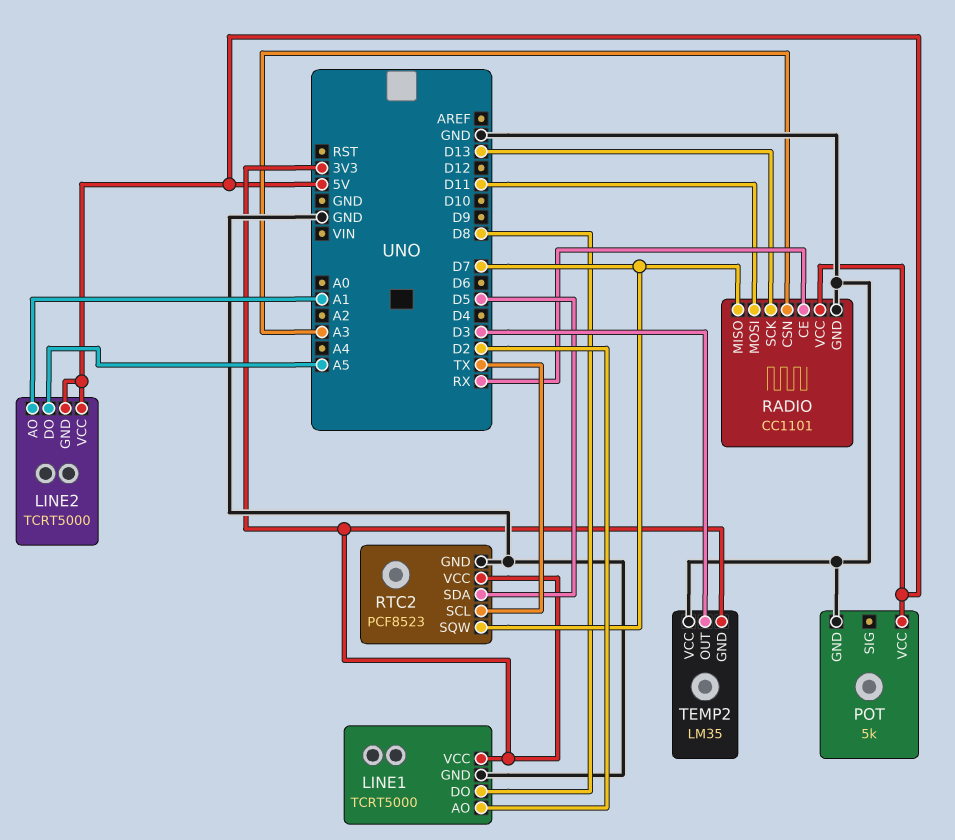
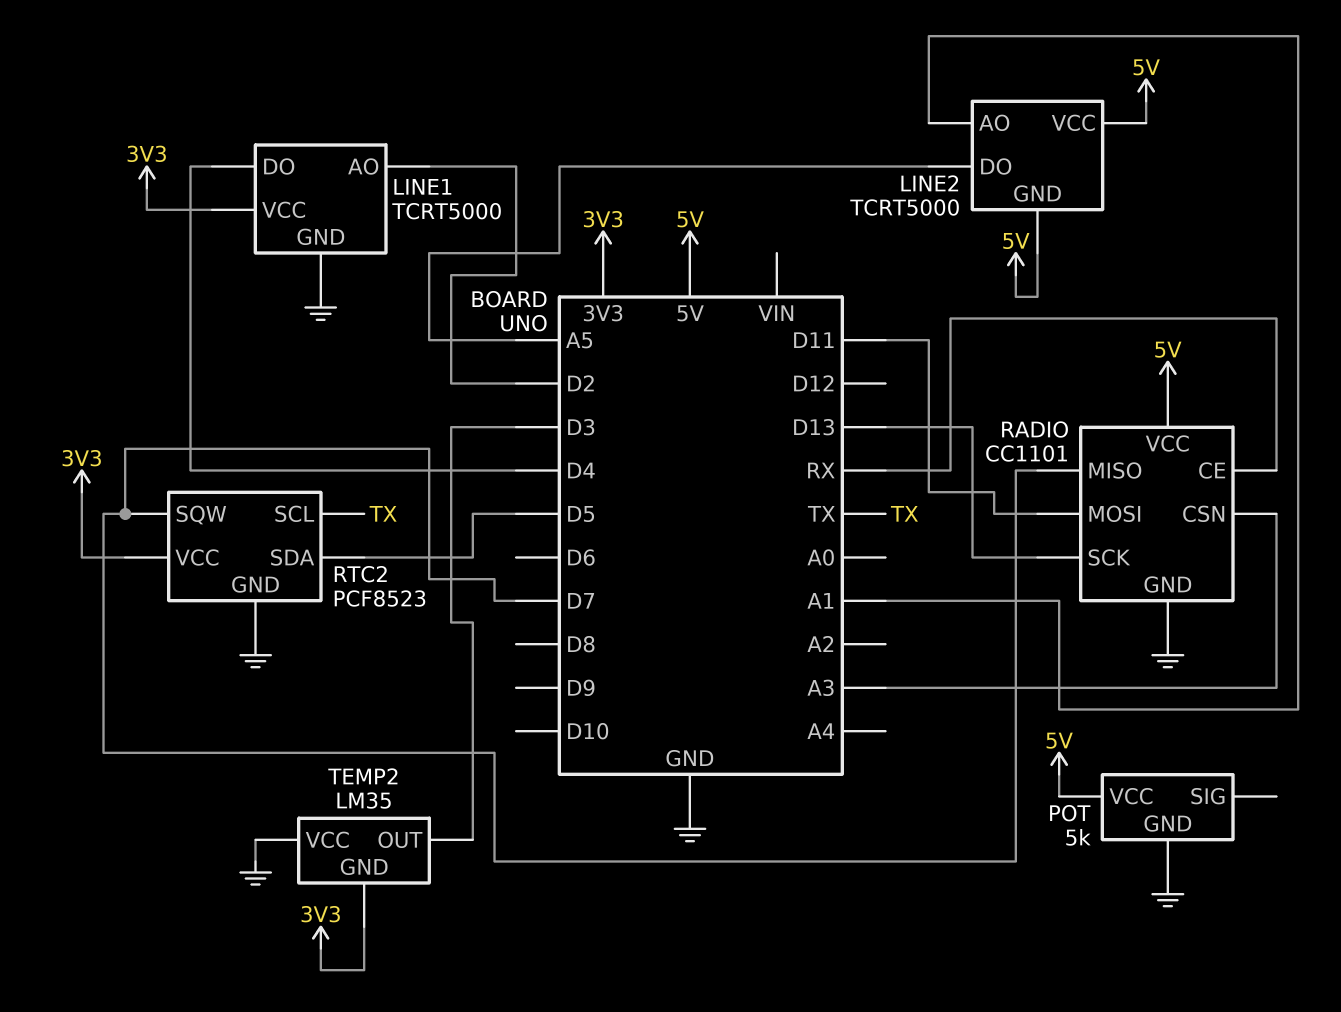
LINE1 pin DO: D8 -> D4

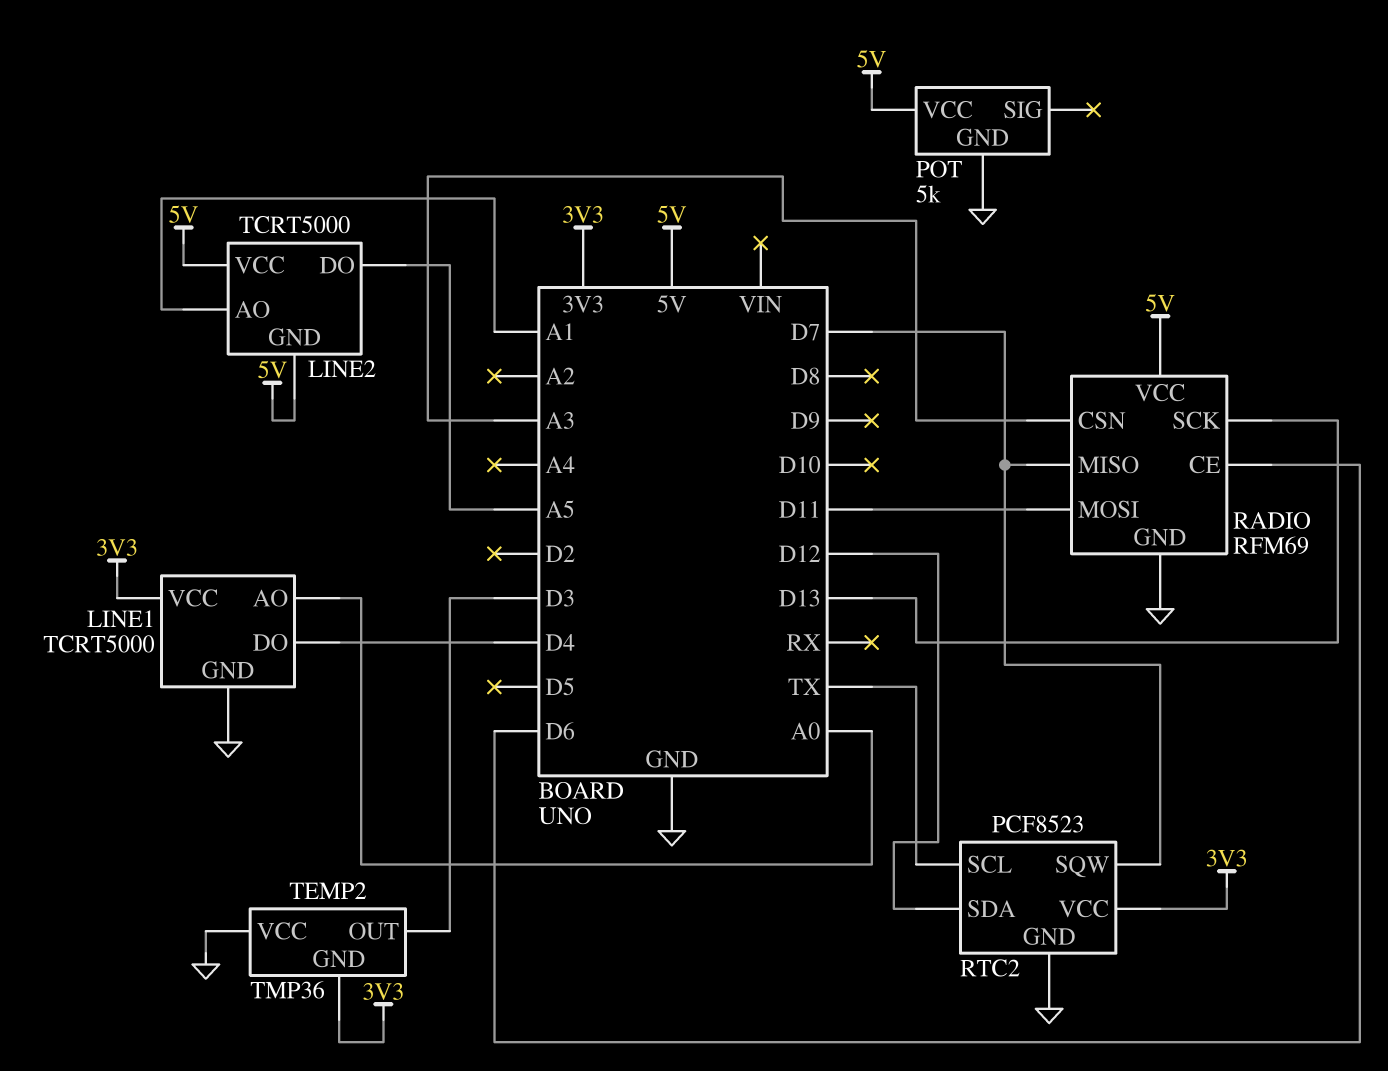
LINE1 pin AO: D2 -> A0
RADIO: CC1101 -> RFM69
RADIO pin CE: RX -> D6
RTC2 pin SDA: D5 -> D12
TEMP2: LM35 -> TMP36

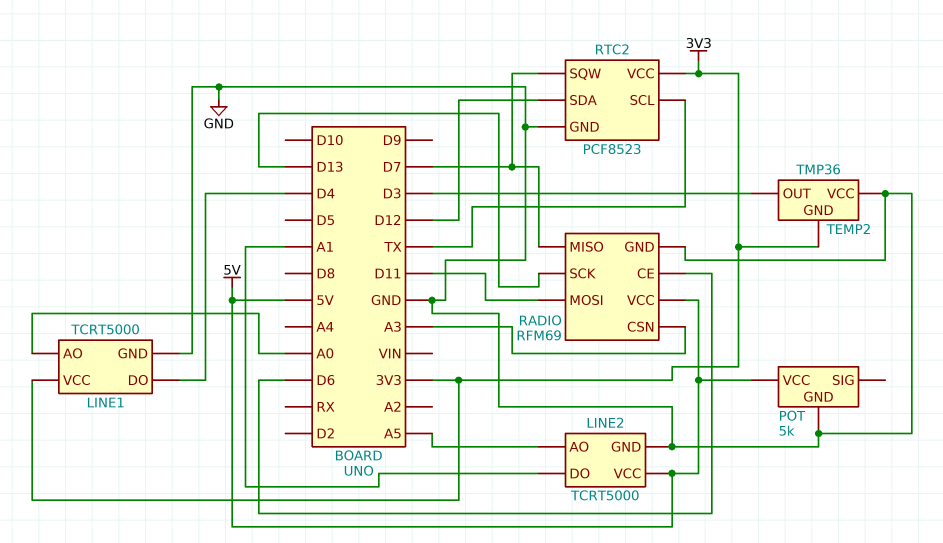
LINE2 pin AO: A1 -> A5
LINE2 pin DO: A5 -> A1
LINE2 pin GND: 5V -> GND

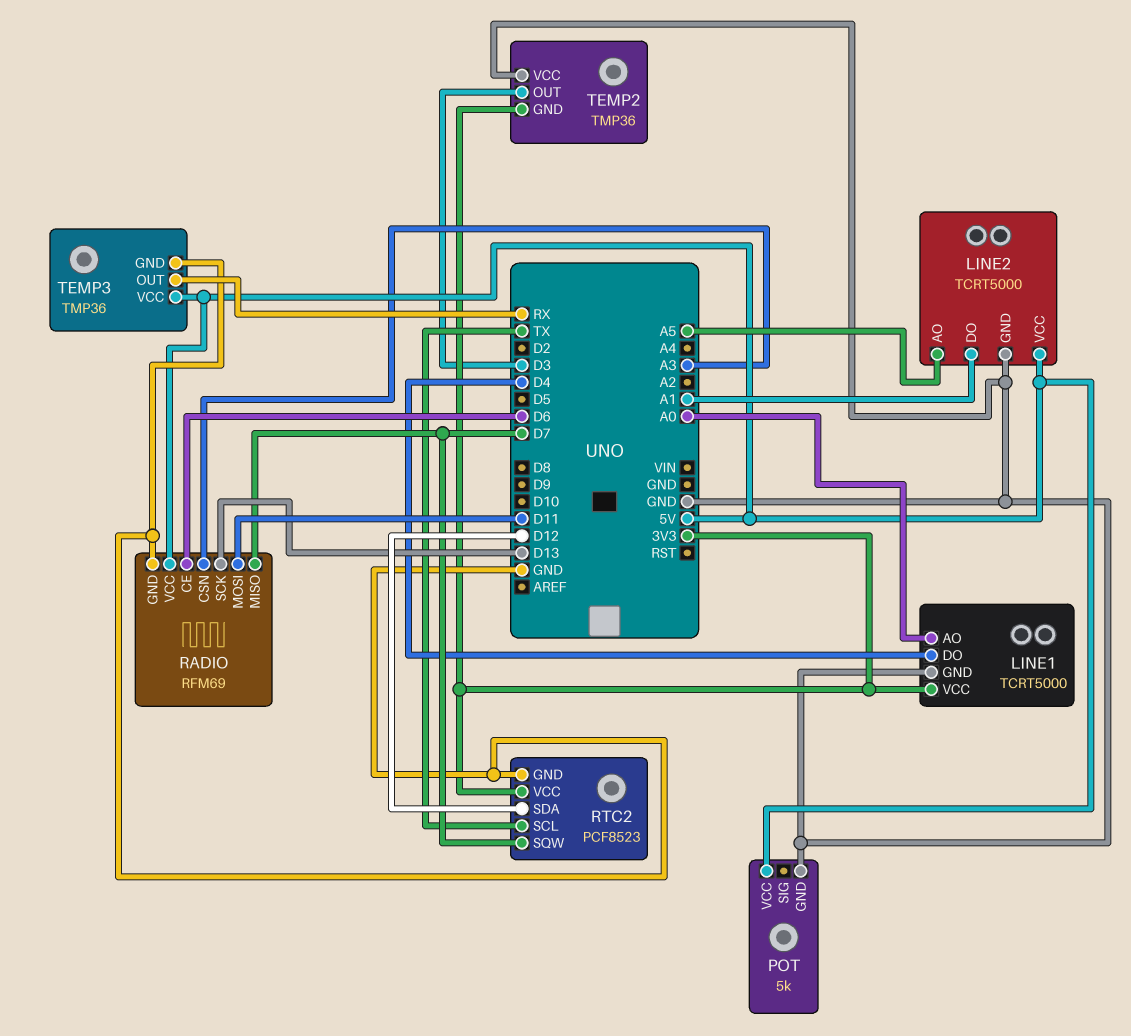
TEMP3: none -> TMP36
TEMP3 pin GND: none -> GND
TEMP3 pin OUT: none -> RX
TEMP3 pin VCC: none -> 5V

